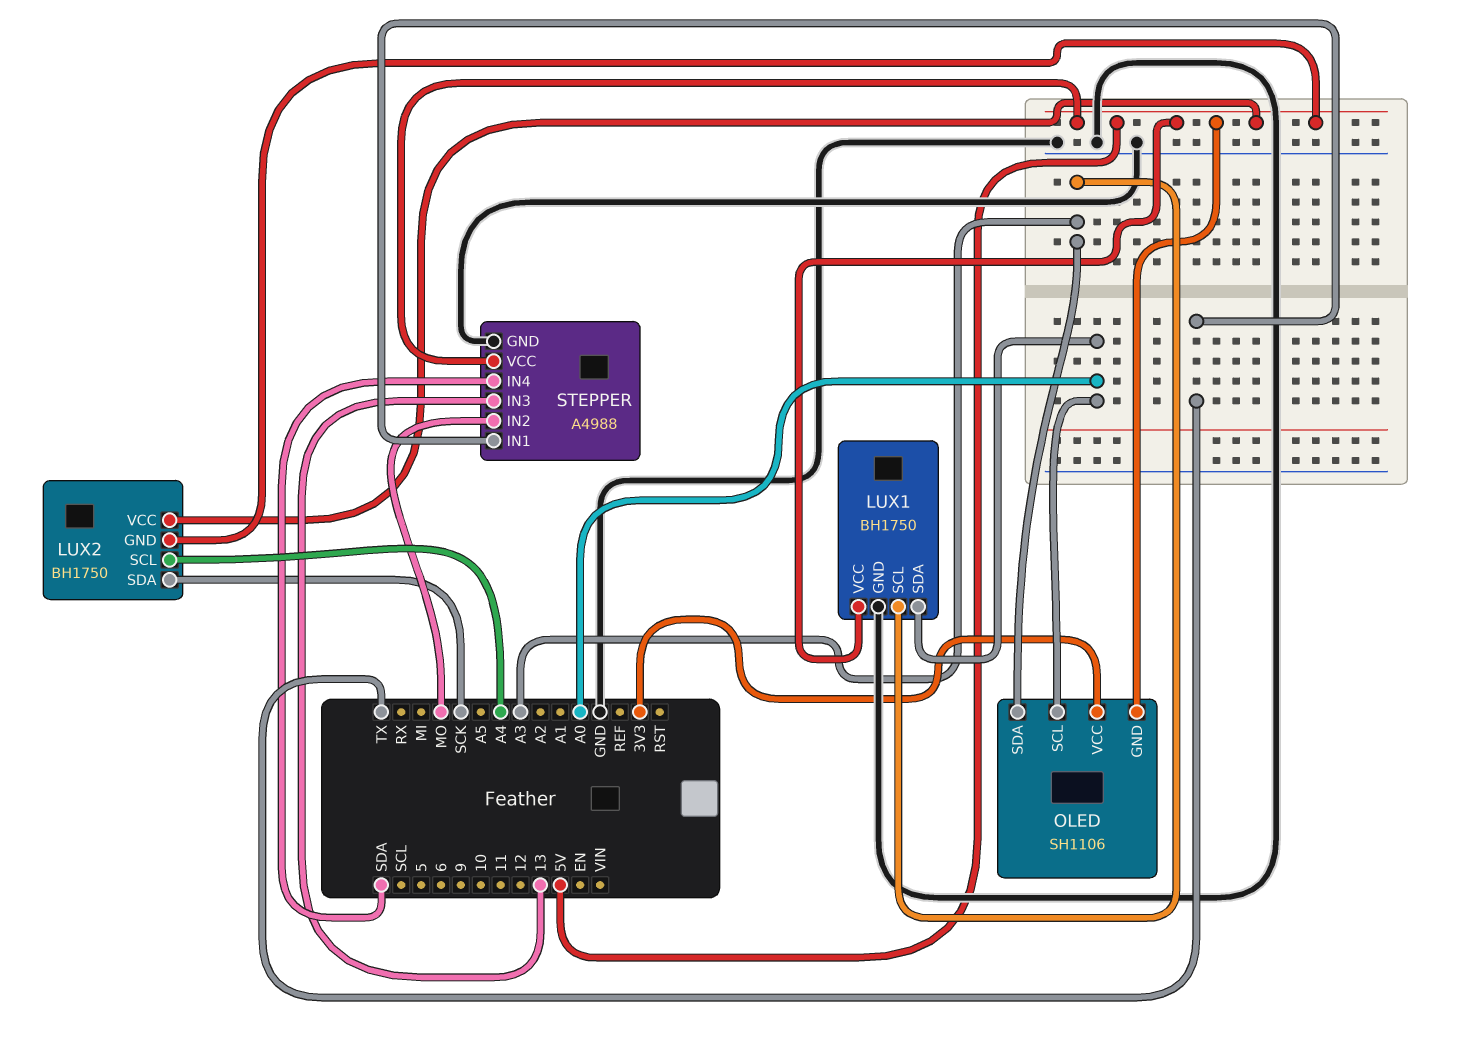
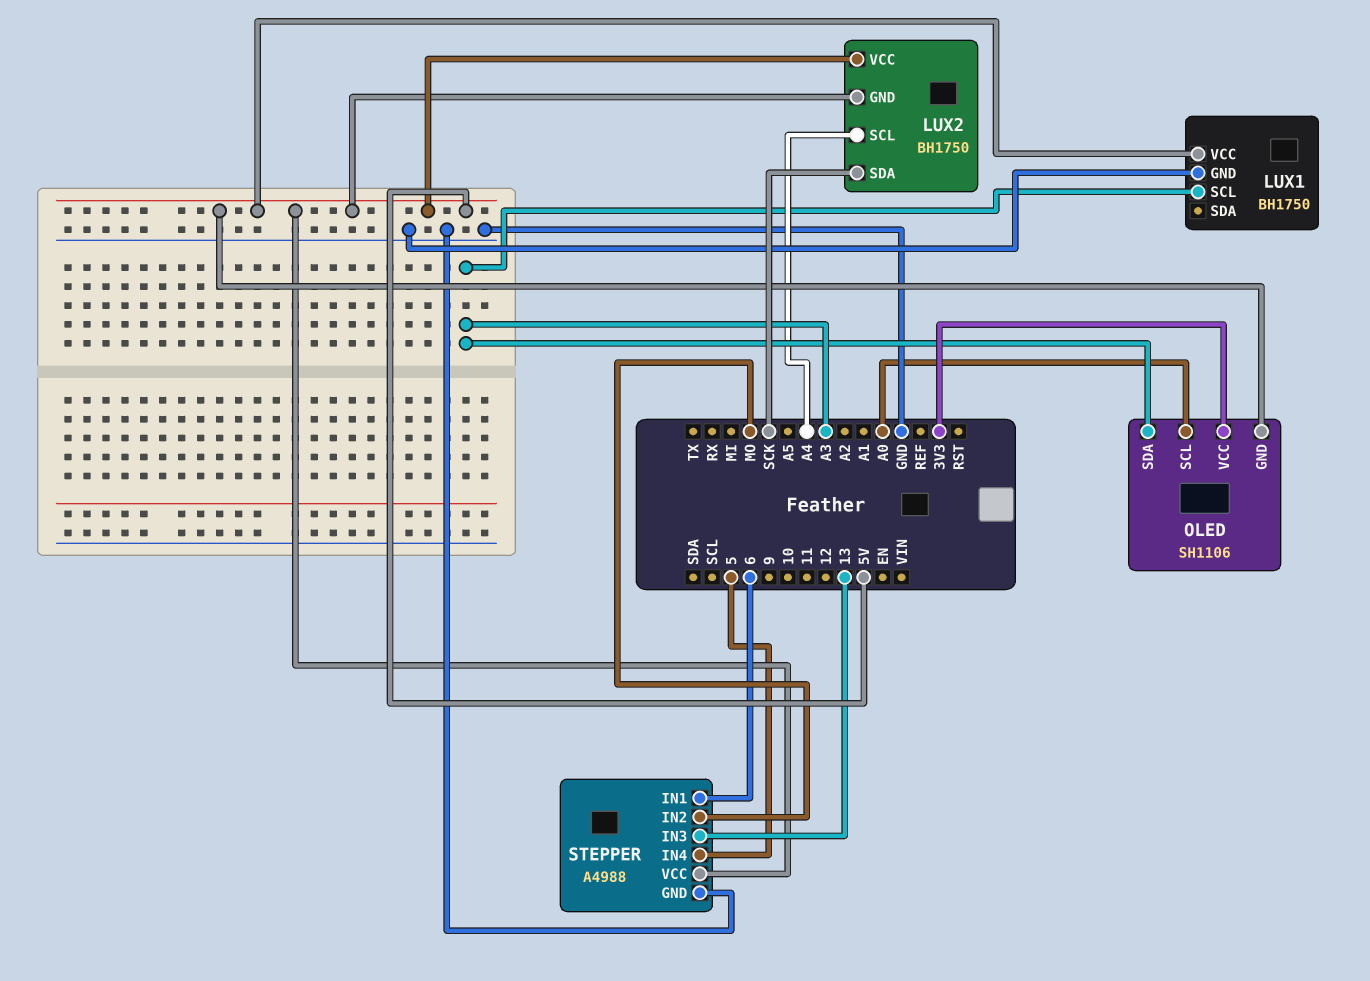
LUX1 pin SDA: A0 -> none
STEPPER pin IN1: TX -> 6
STEPPER pin IN4: SDA -> 5

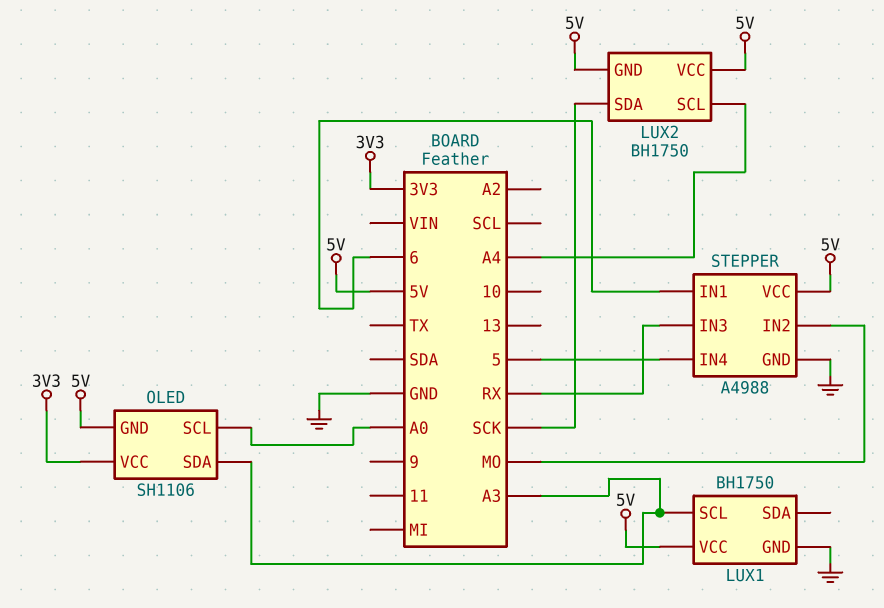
STEPPER pin IN3: 13 -> RX

